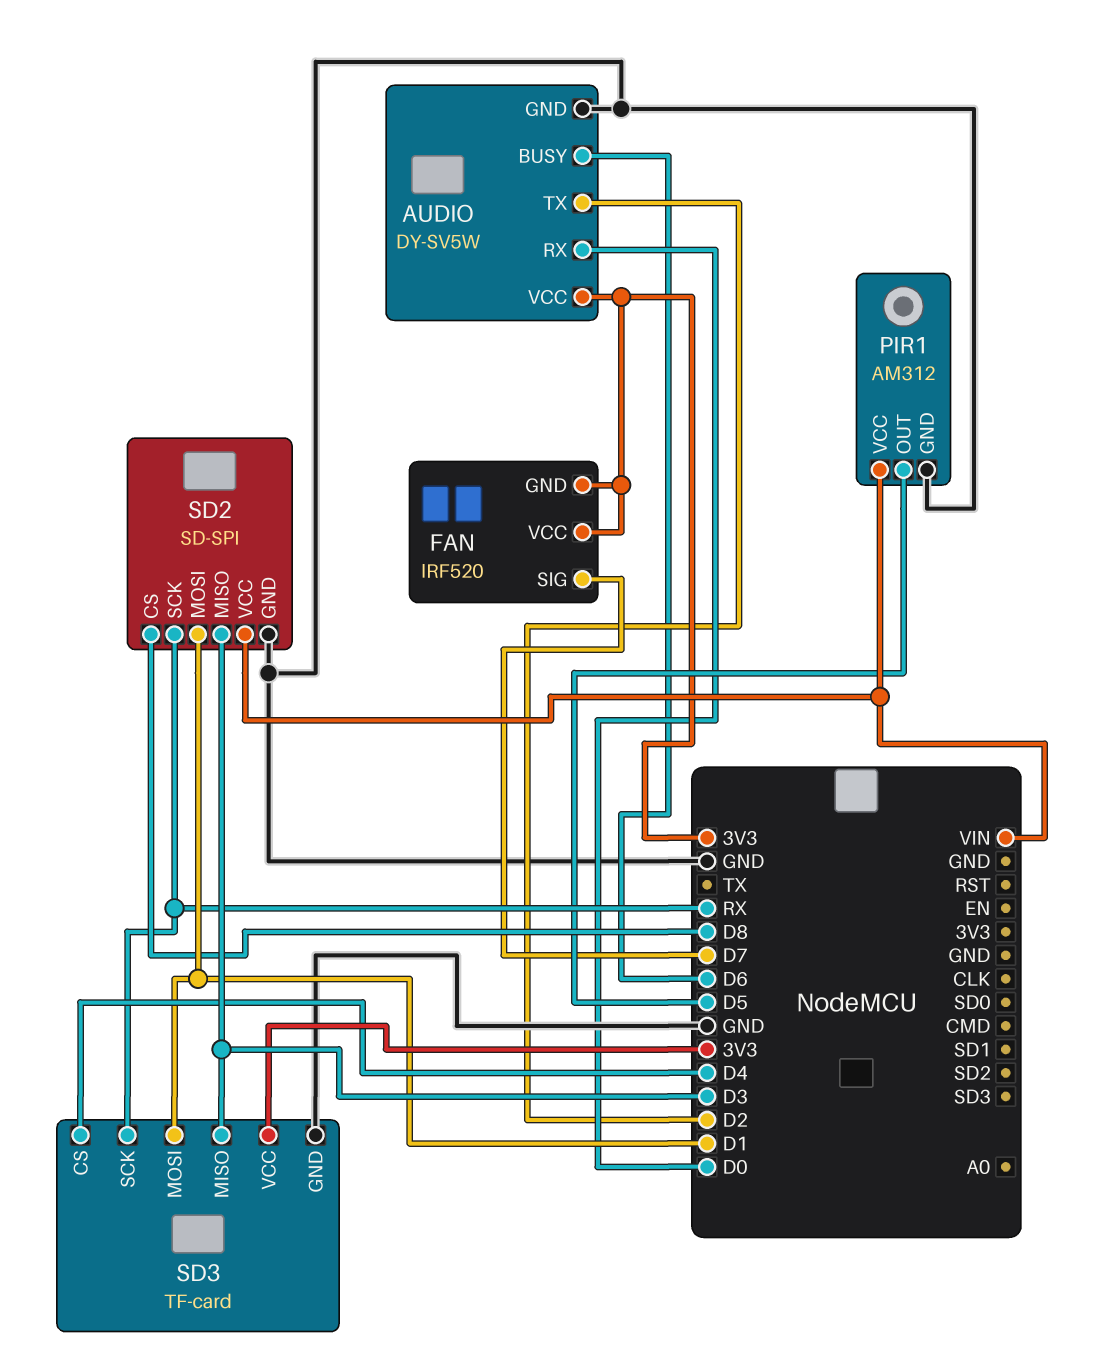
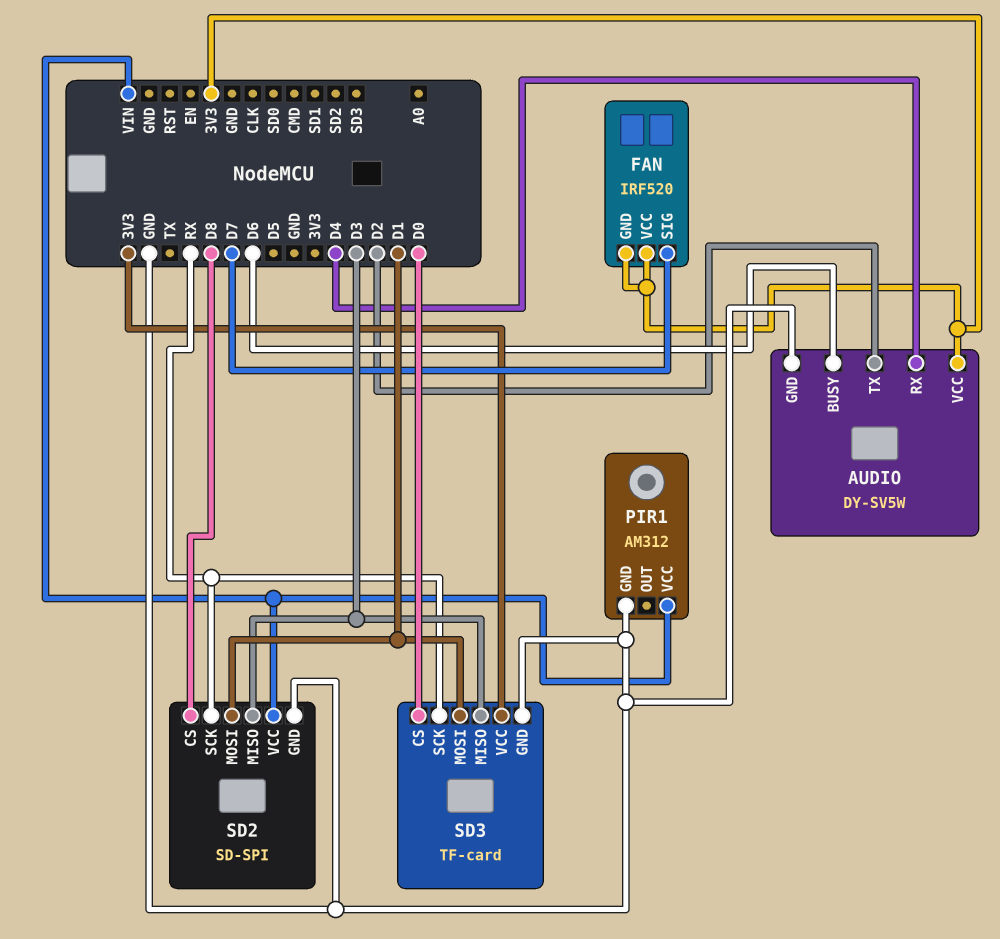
AUDIO pin RX: D0 -> D4
PIR1 pin OUT: D5 -> none
SD3 pin CS: D4 -> D0

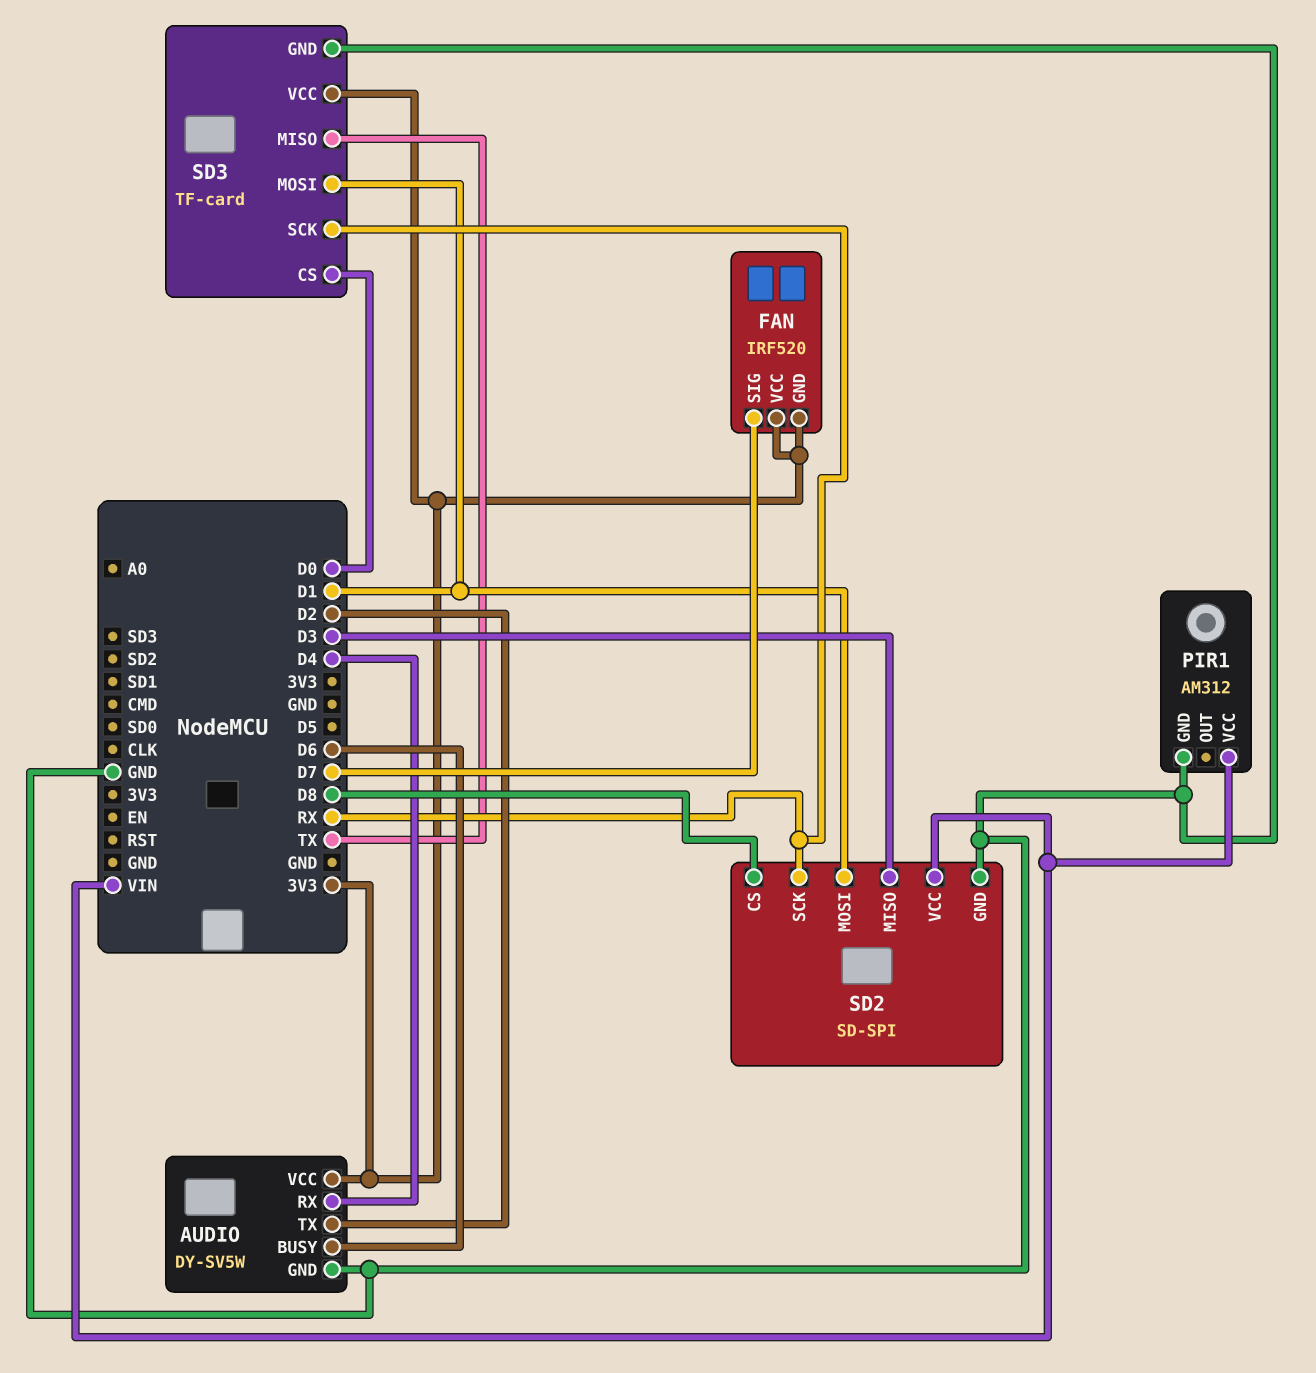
SD3 pin MISO: D3 -> TX

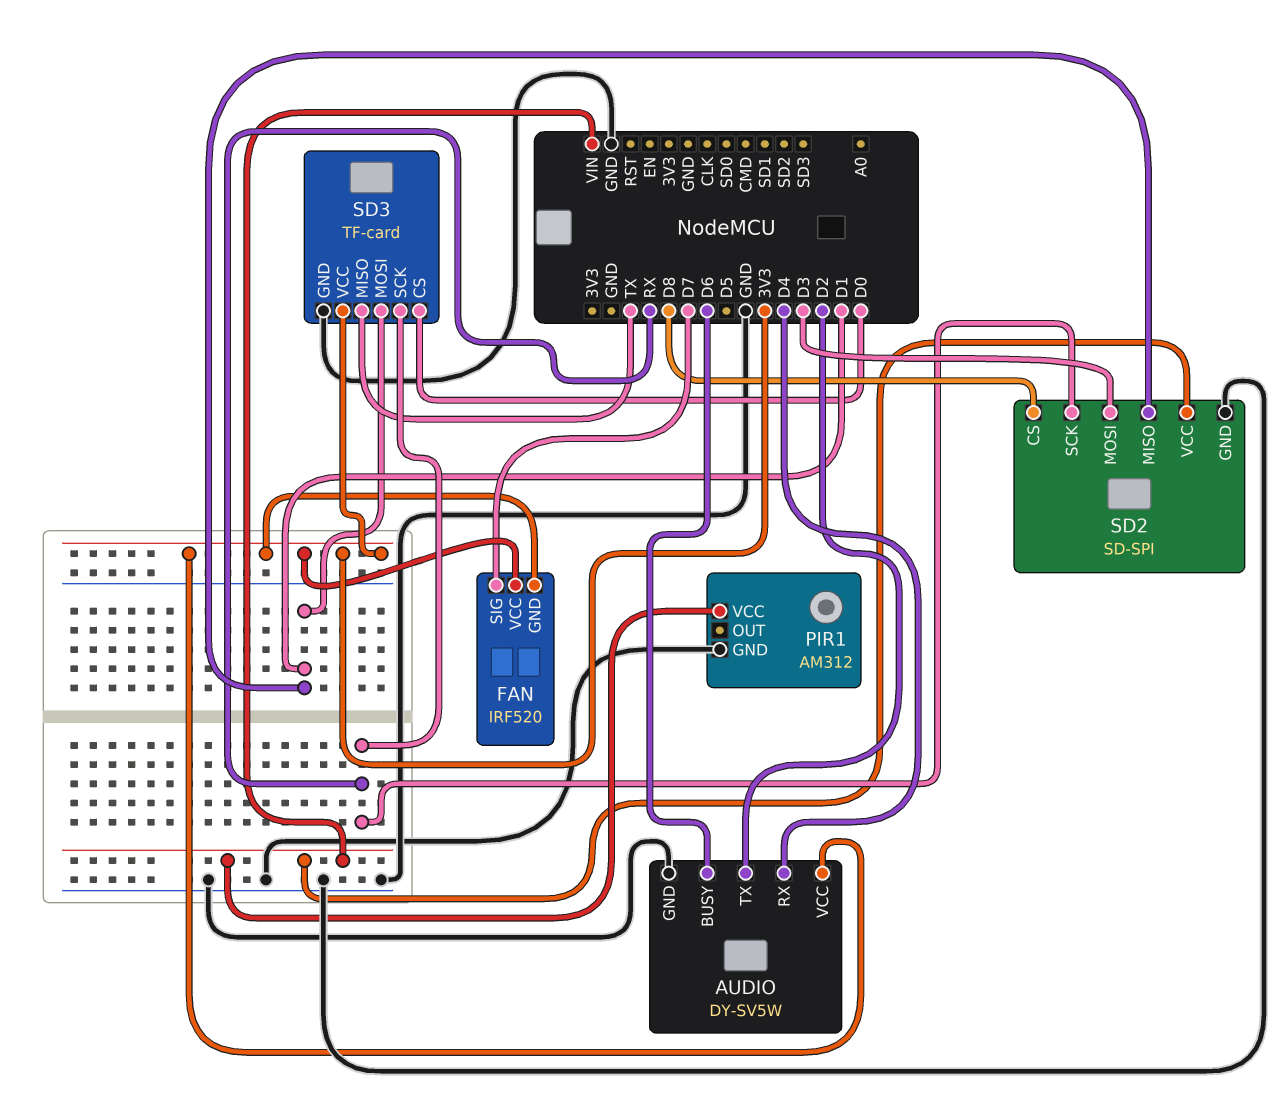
SD2 pin MISO: D3 -> D1
SD2 pin MOSI: D1 -> D3

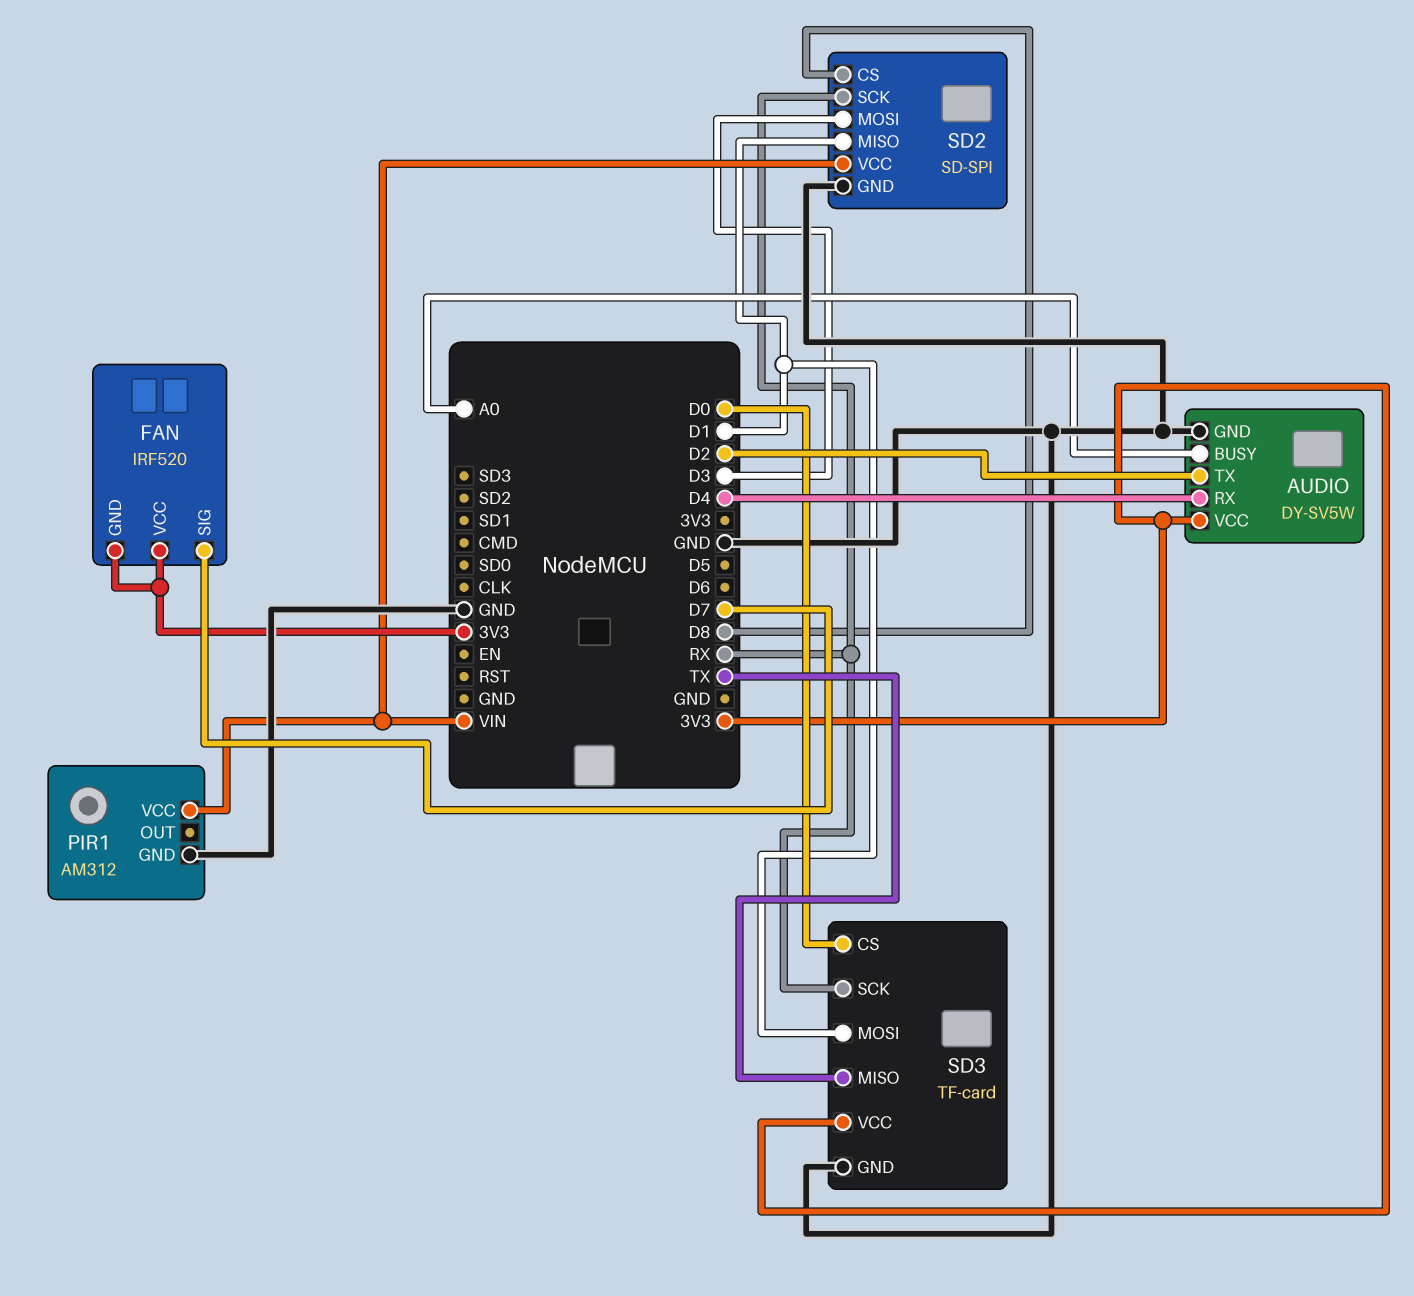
AUDIO pin BUSY: D6 -> A0

